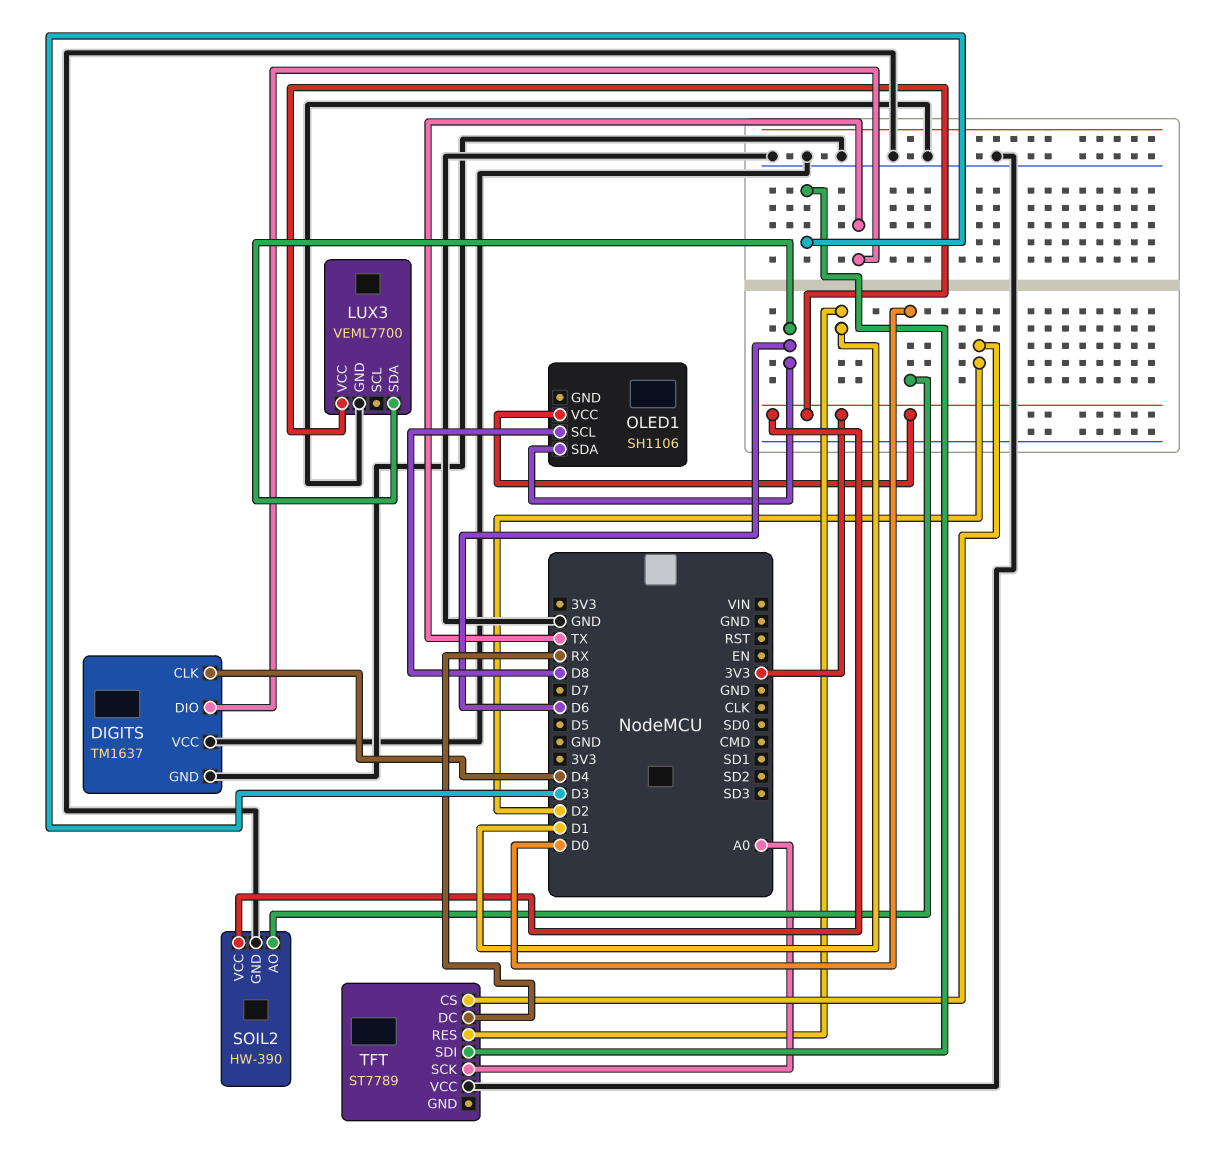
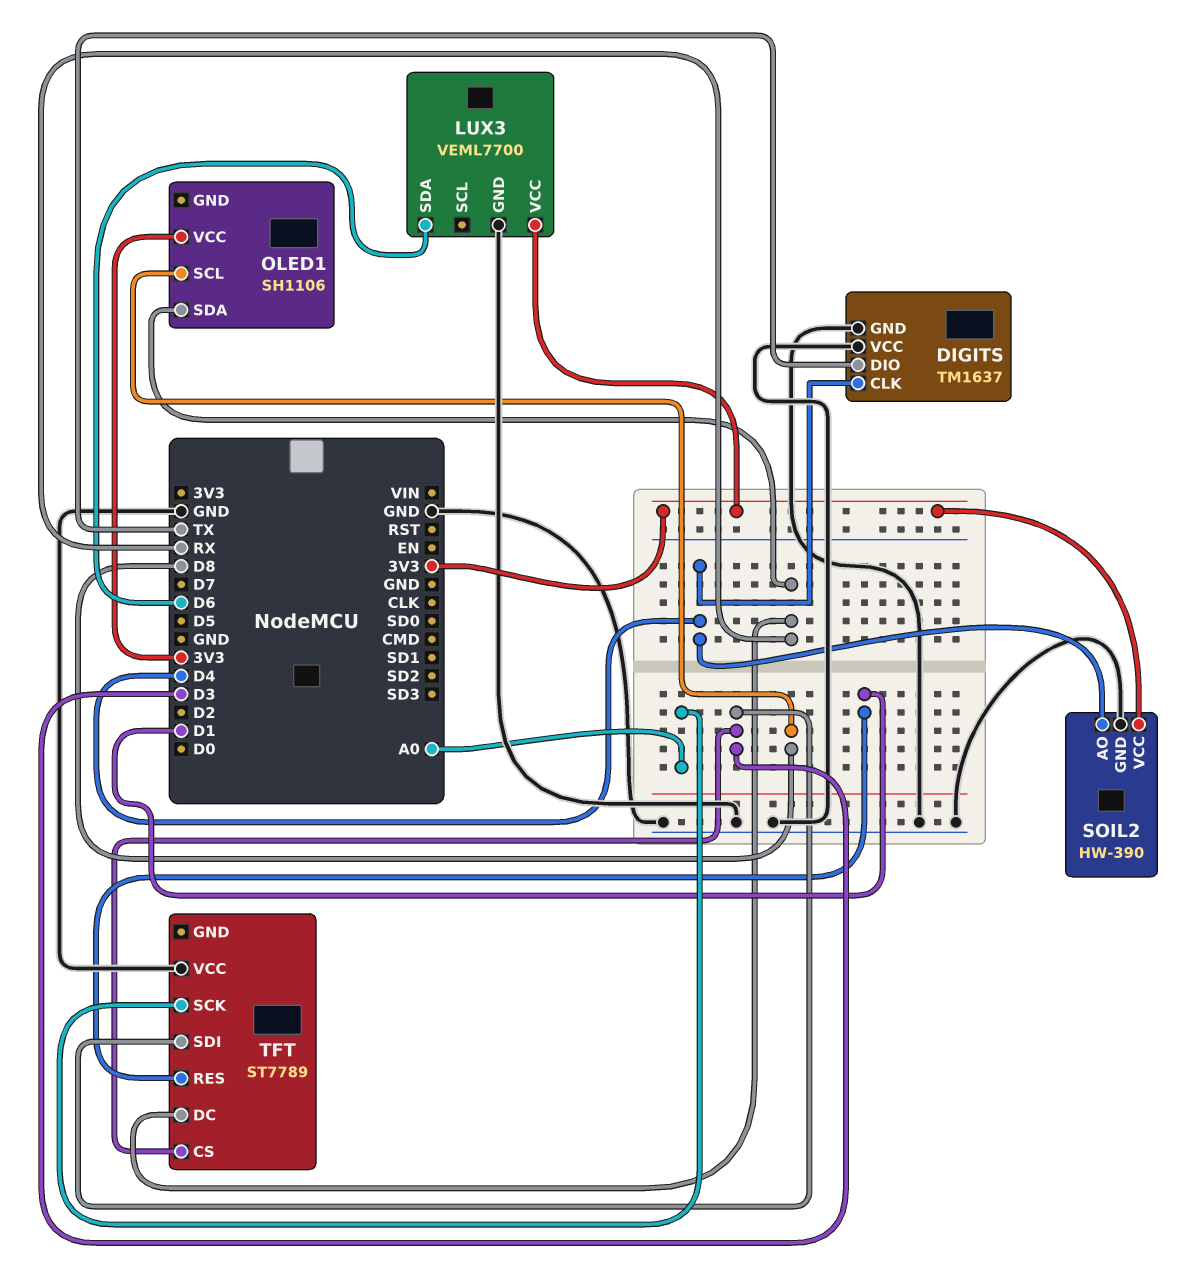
OLED1 pin SDA: D6 -> RX
SOIL2 pin AO: D0 -> D4
TFT pin CS: D2 -> D3

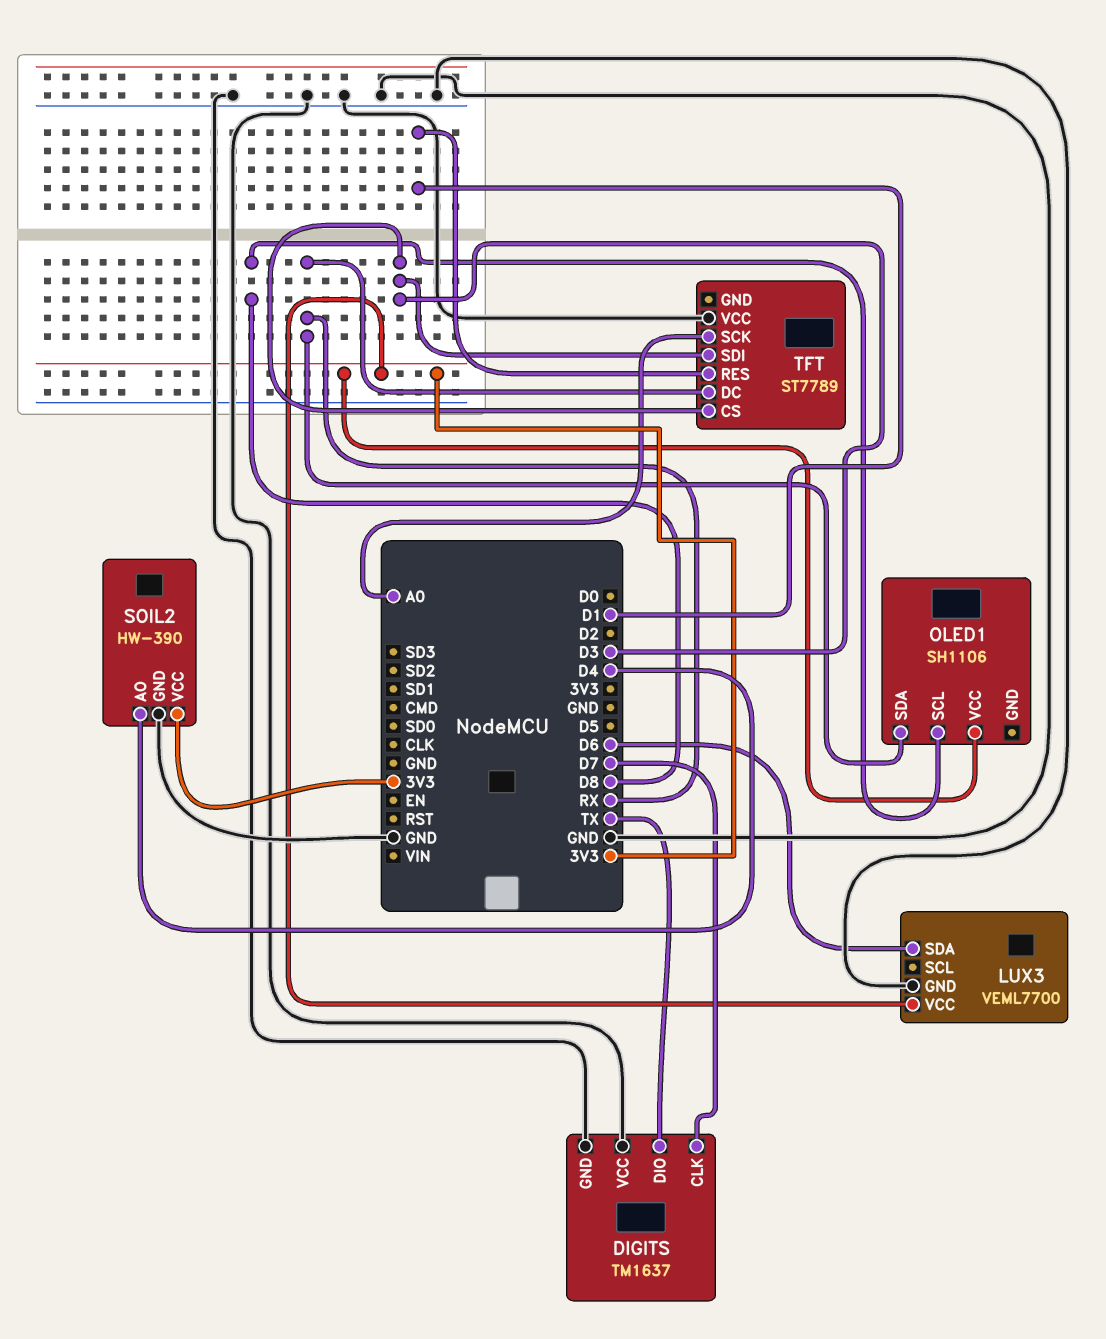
DIGITS pin CLK: D4 -> D7

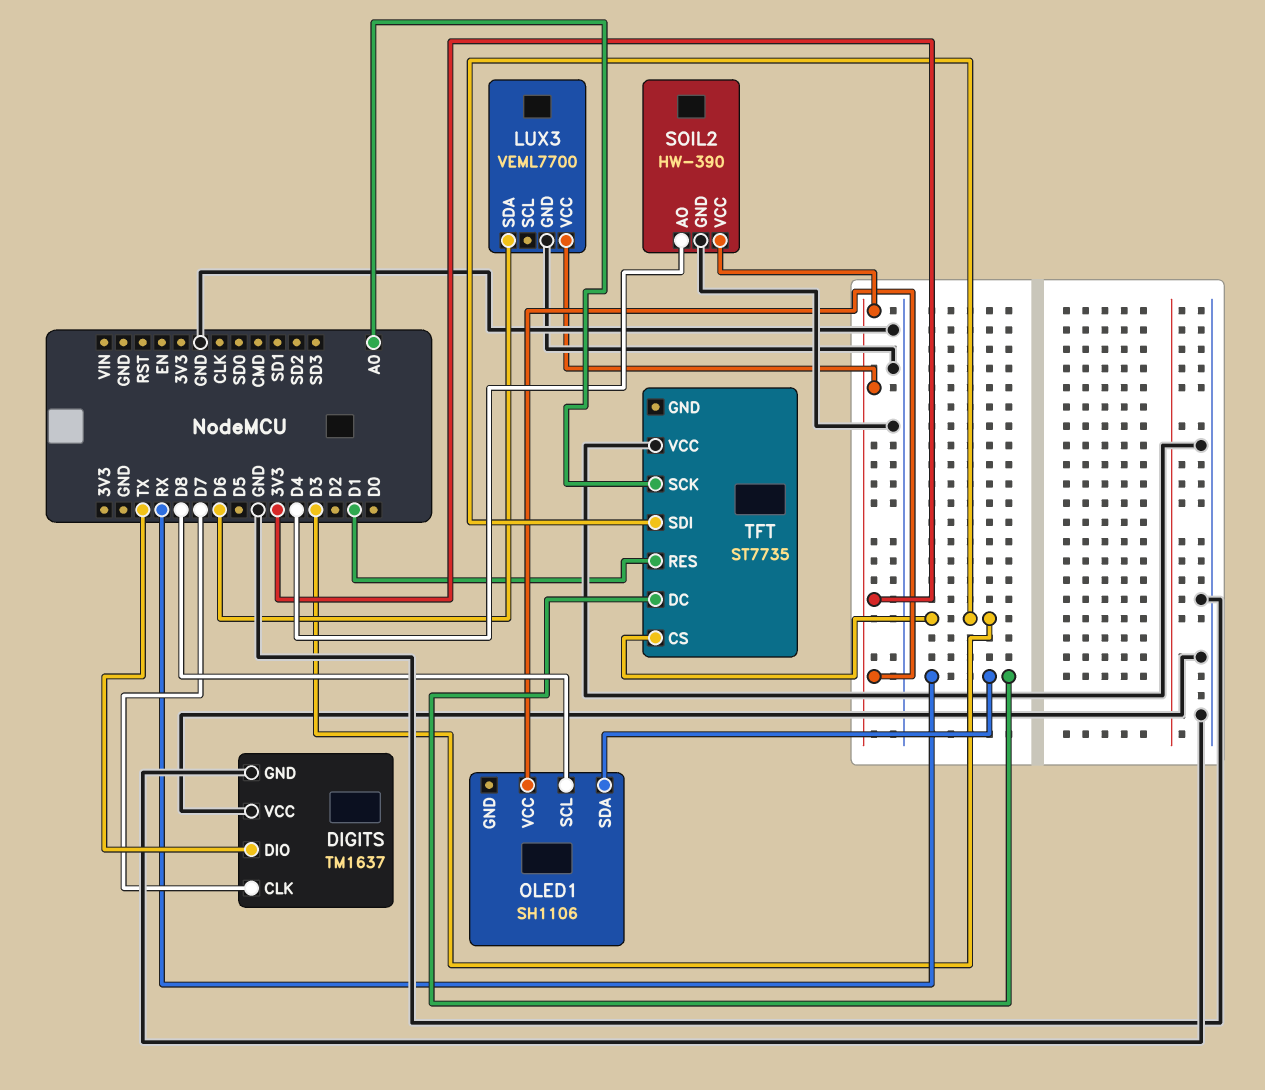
TFT: ST7789 -> ST7735

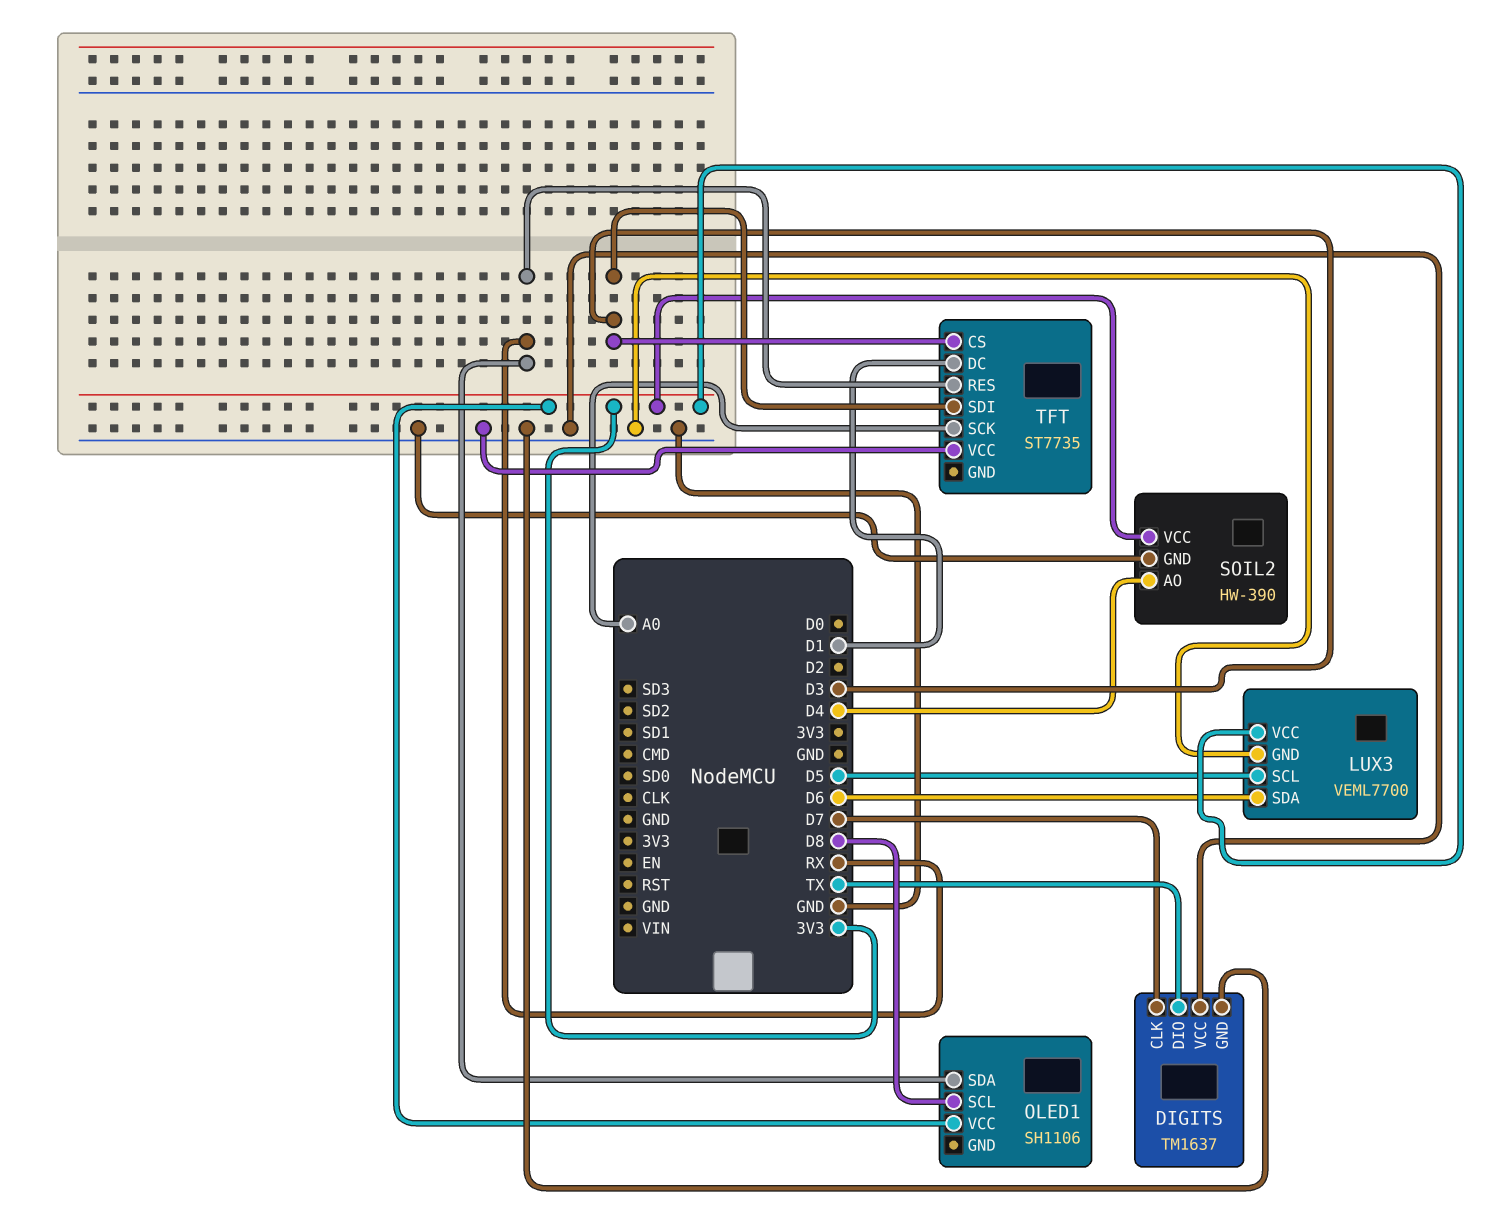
LUX3 pin SCL: none -> D5
TFT pin DC: RX -> D1
TFT pin RES: D1 -> RX

